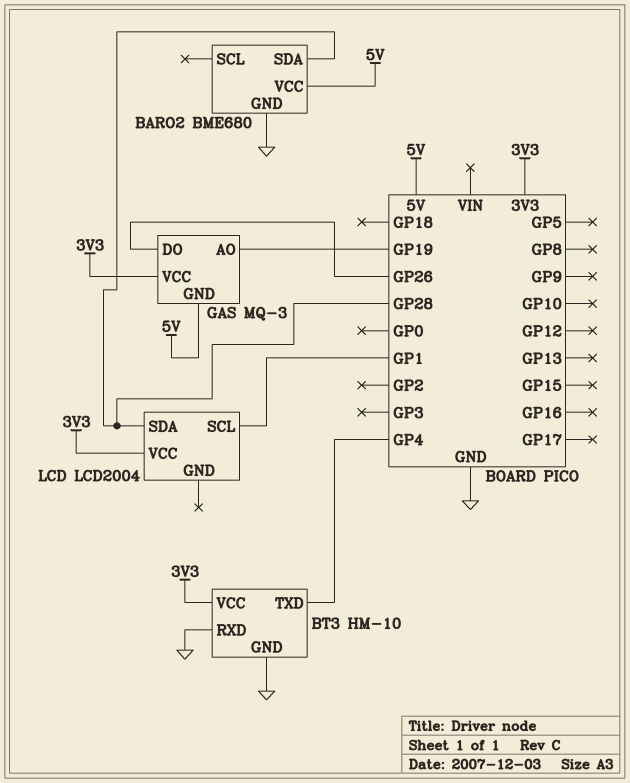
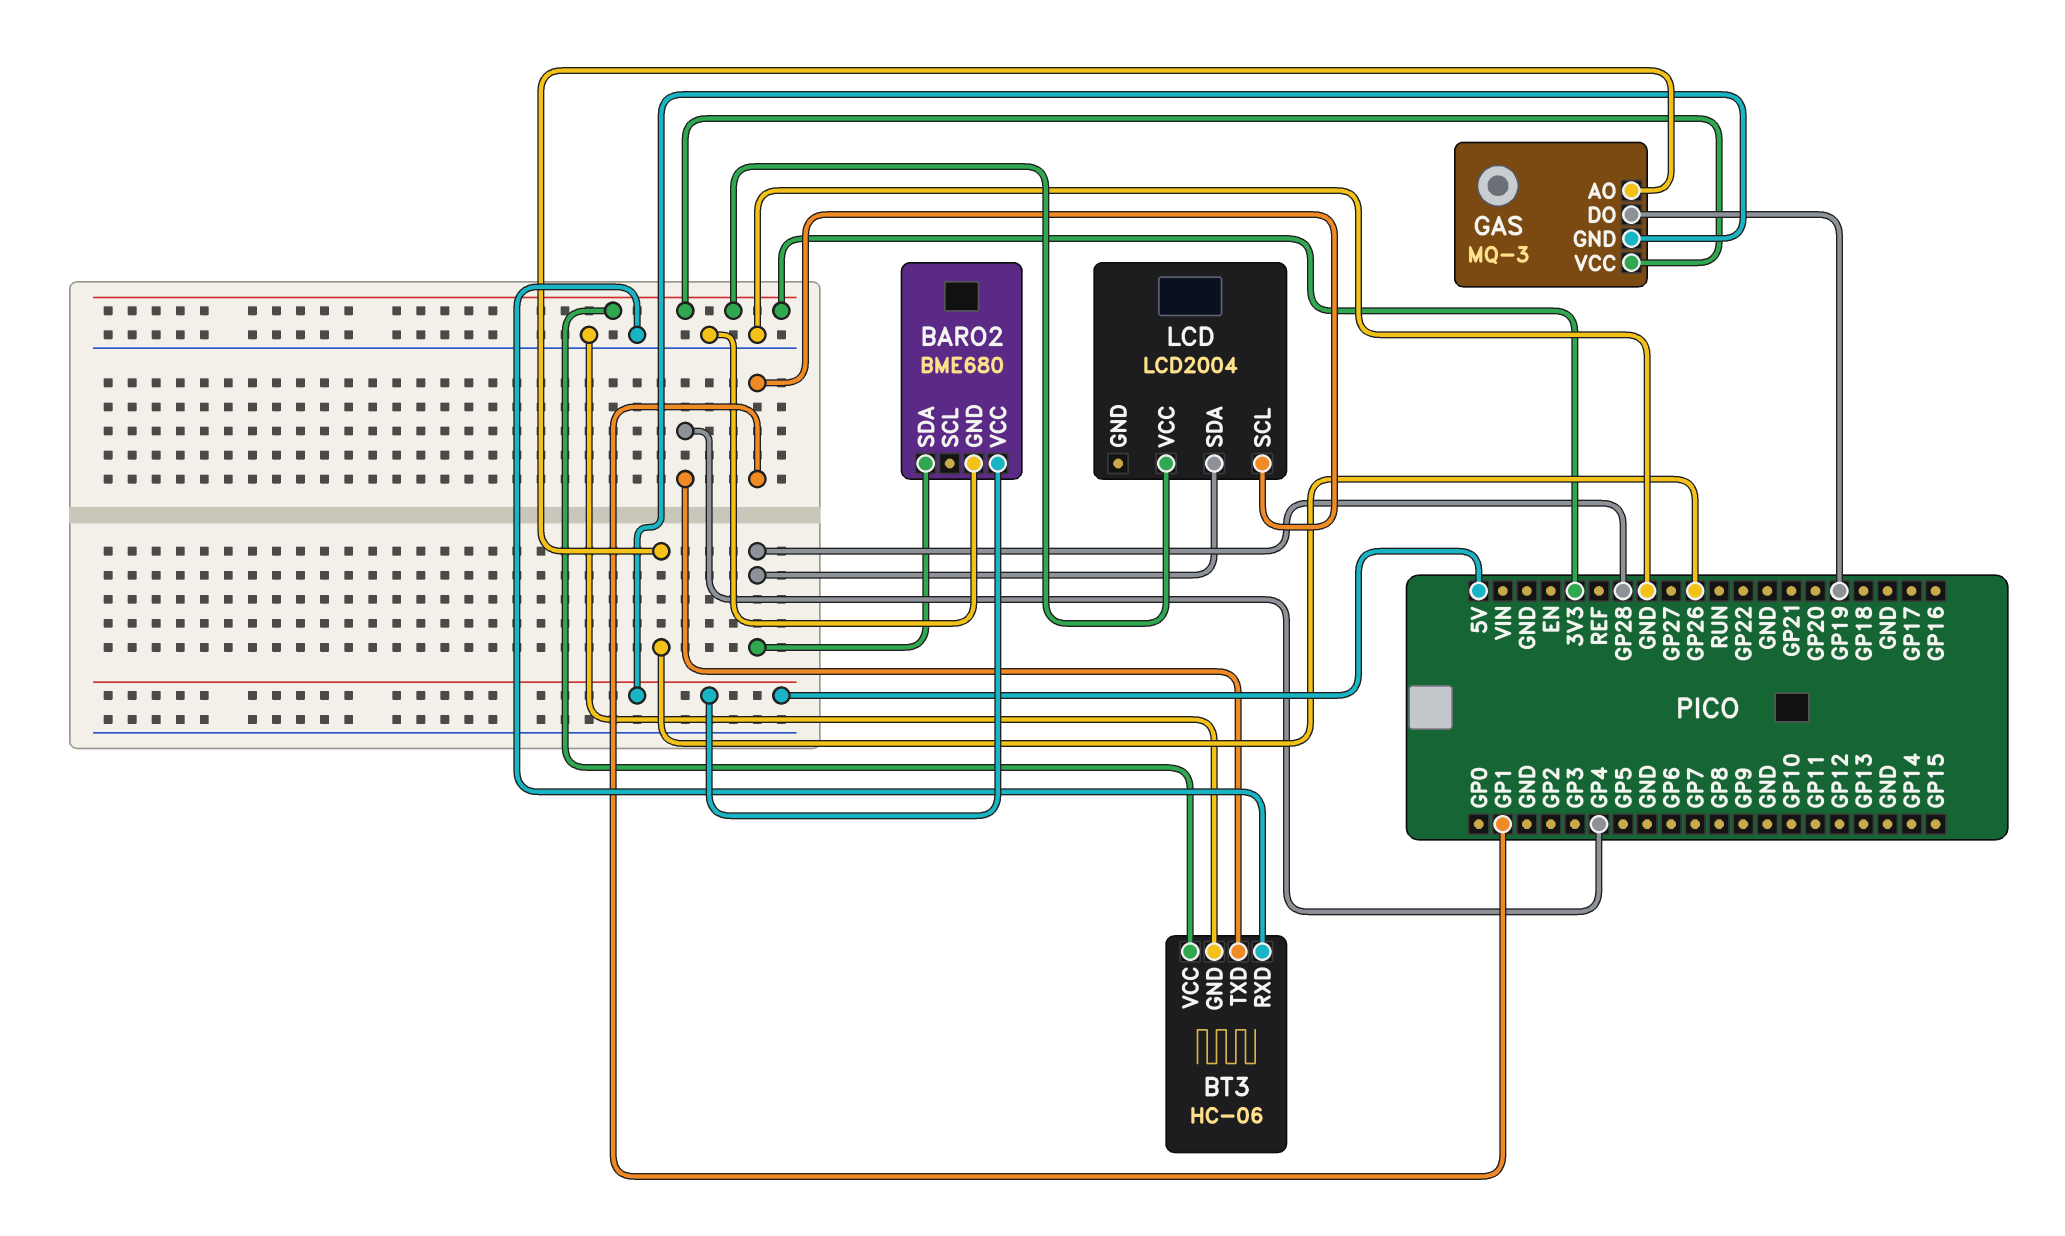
BT3: HM-10 -> HC-06
GAS pin AO: GP19 -> GP26
GAS pin DO: GP26 -> GP19

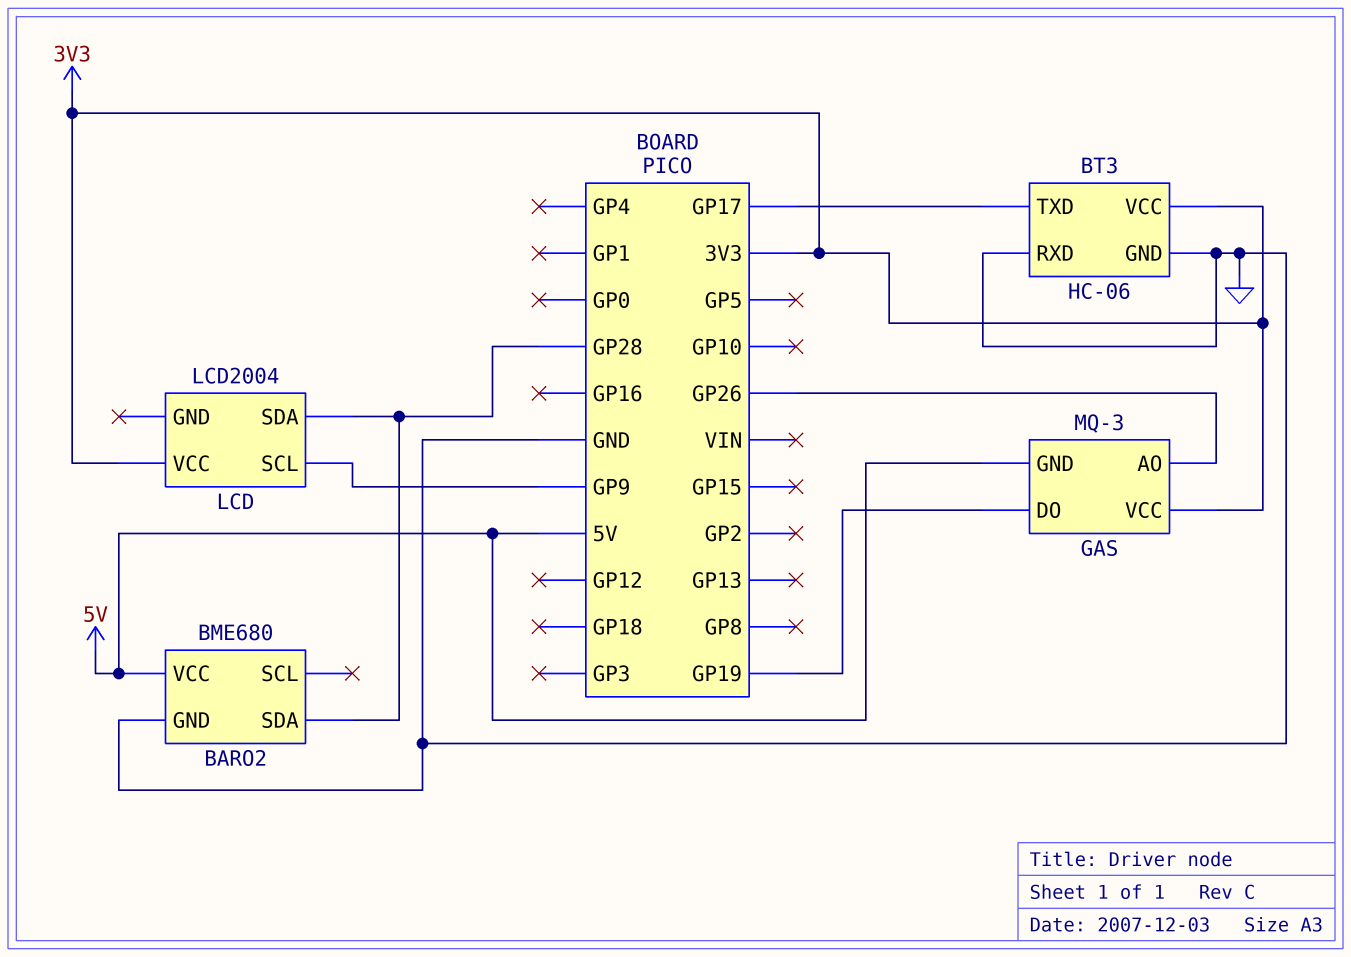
BT3 pin TXD: GP4 -> GP17
LCD pin SCL: GP1 -> GP9

